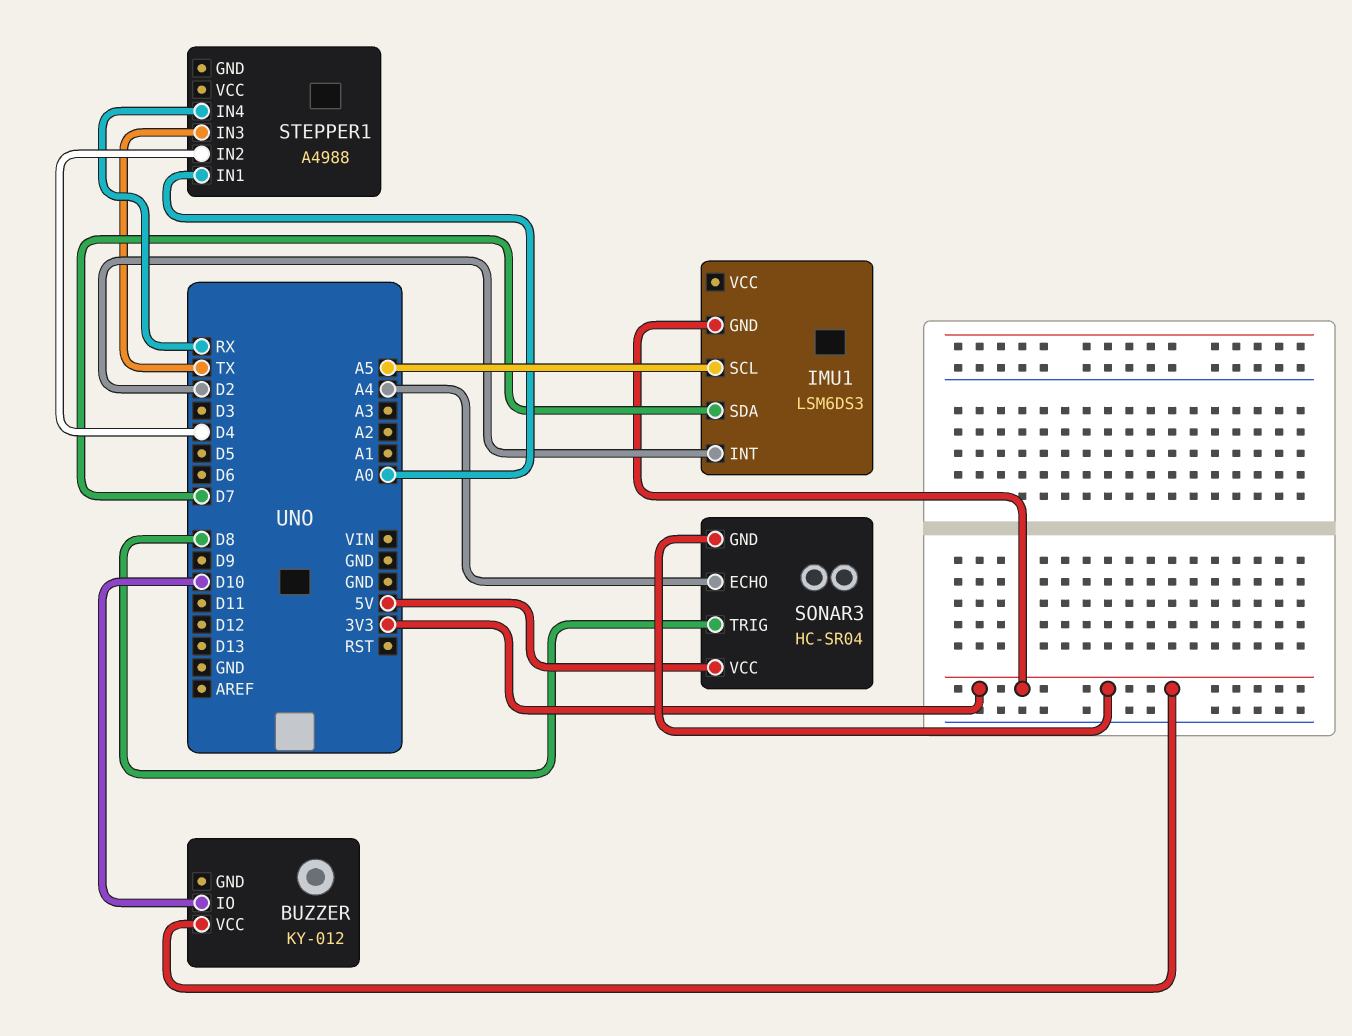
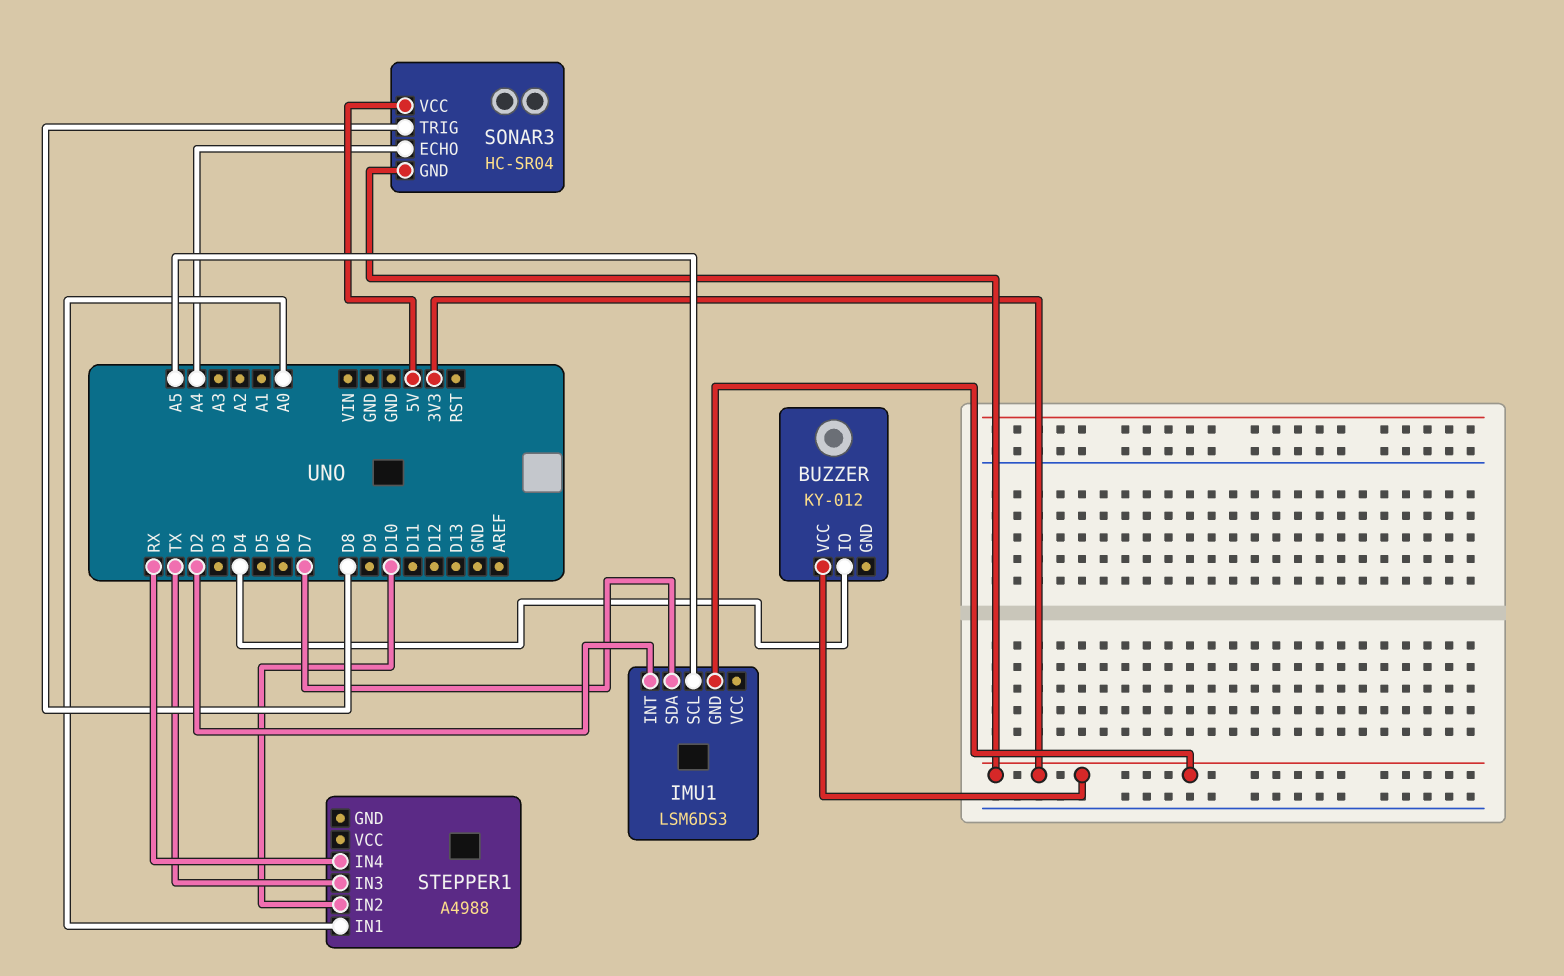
BUZZER pin IO: D10 -> D4
STEPPER1 pin IN2: D4 -> D10

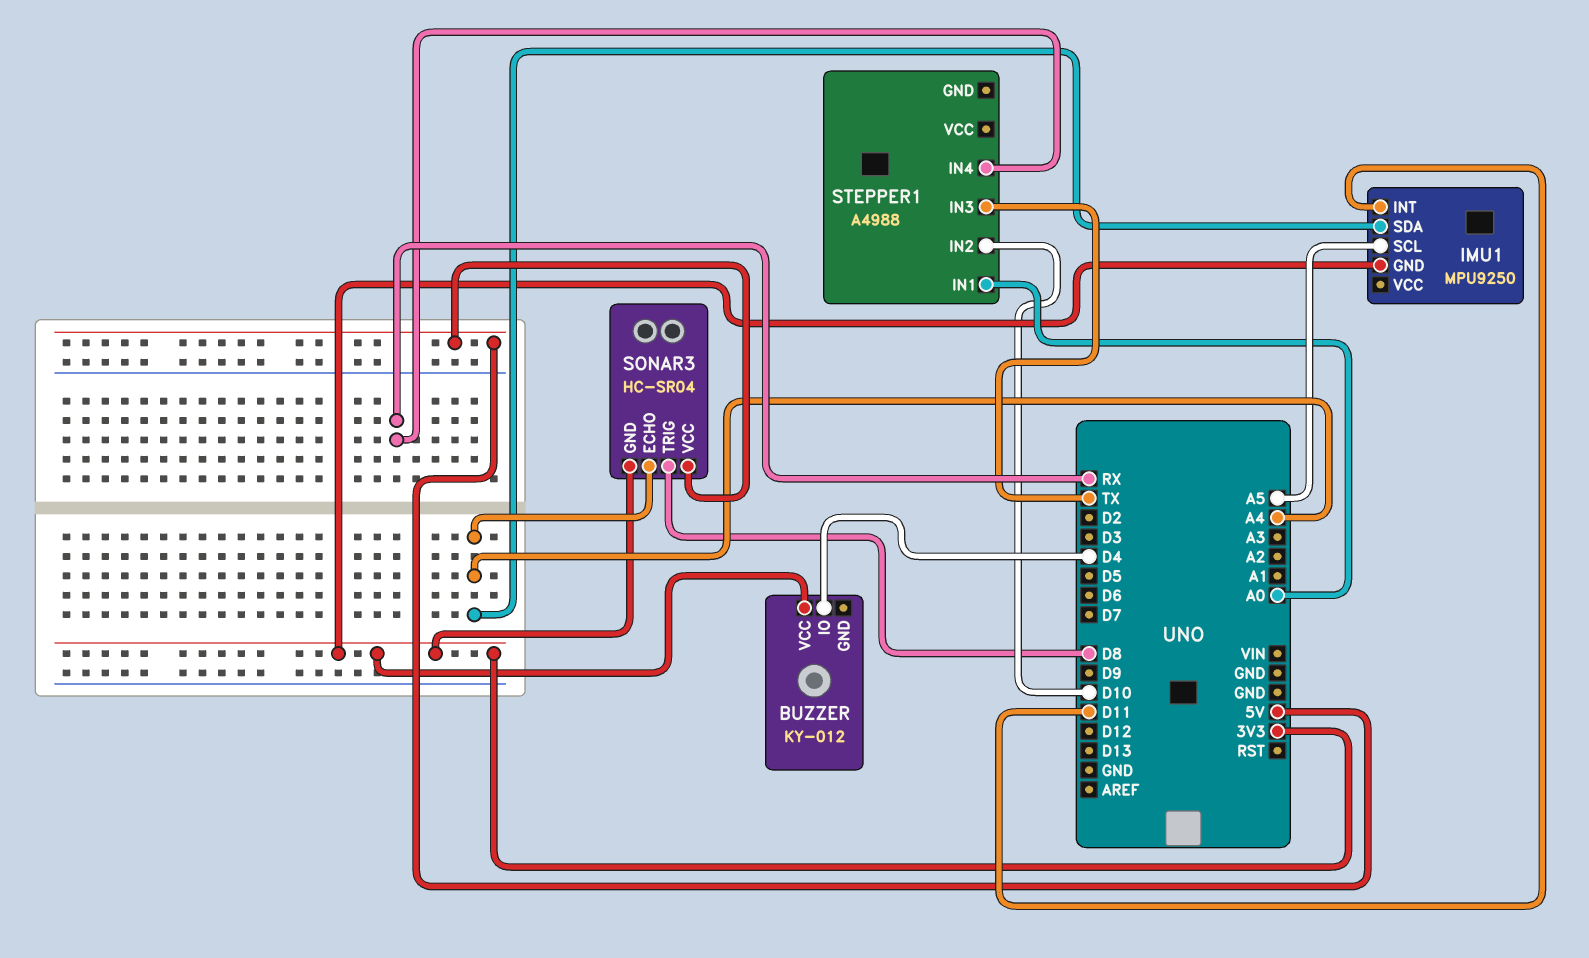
IMU1: LSM6DS3 -> MPU9250
IMU1 pin INT: D2 -> D11
IMU1 pin SDA: D7 -> A4

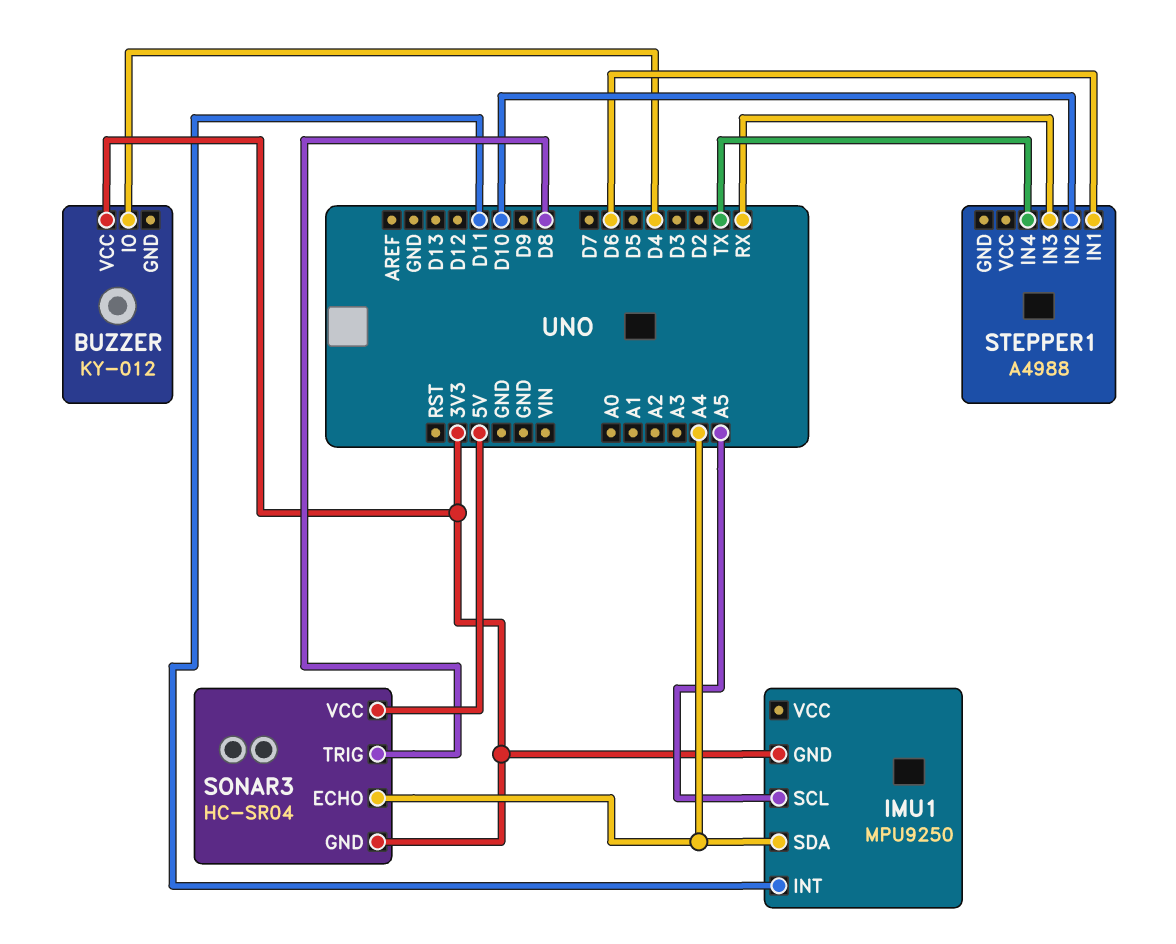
STEPPER1 pin IN1: A0 -> D6
STEPPER1 pin IN3: TX -> RX
STEPPER1 pin IN4: RX -> TX

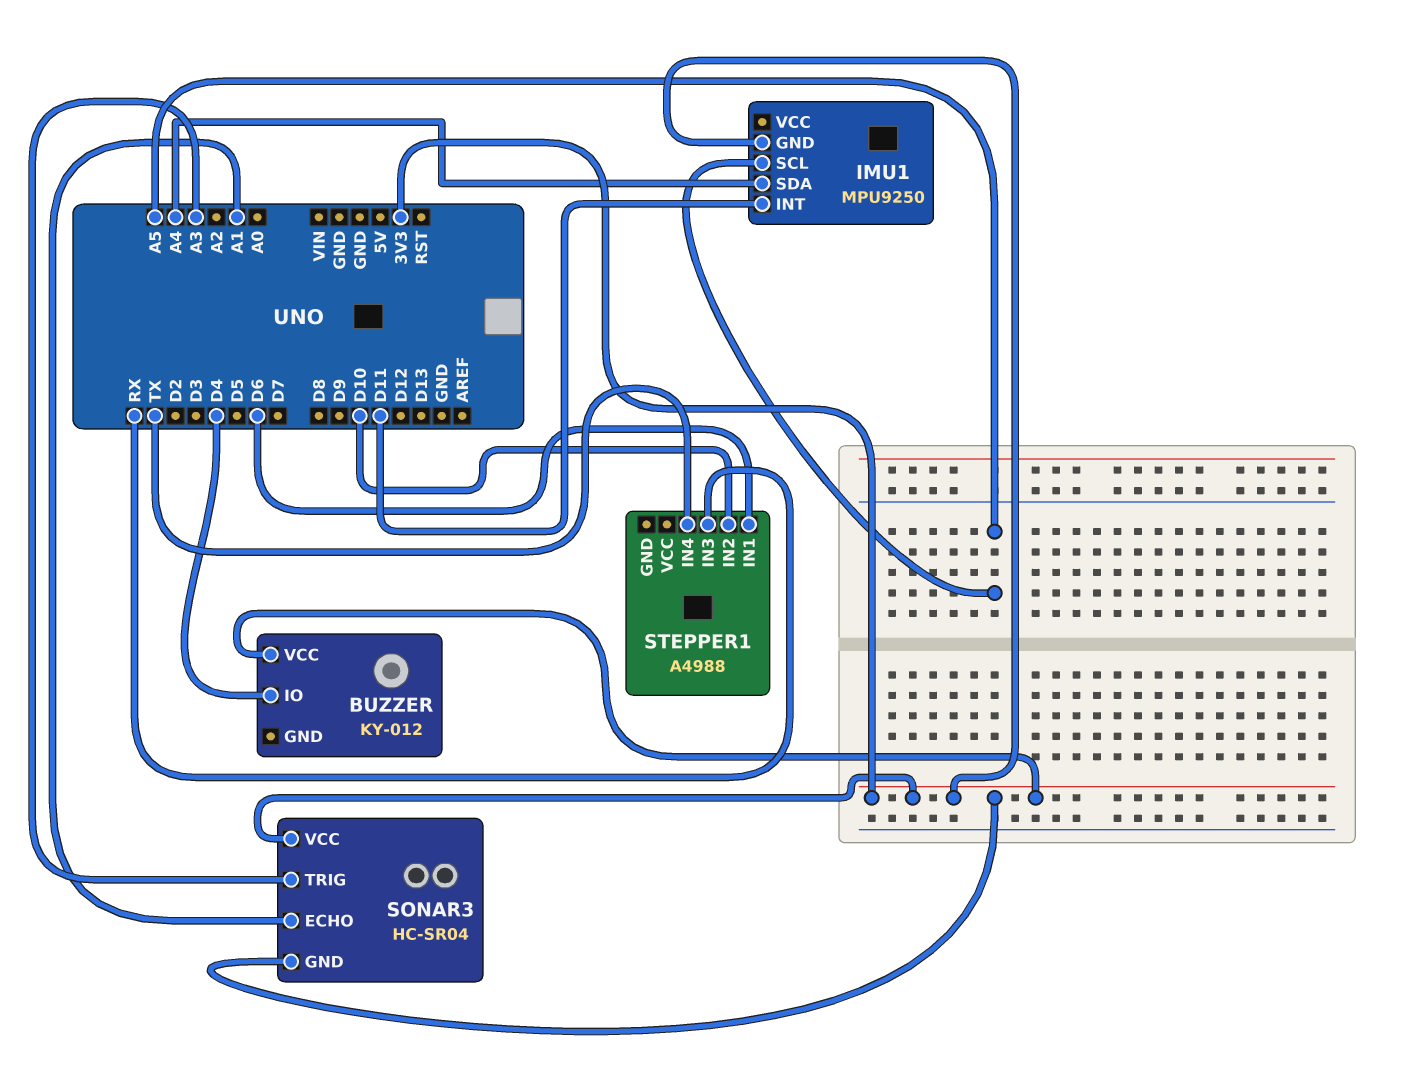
SONAR3 pin ECHO: A4 -> A1
SONAR3 pin TRIG: D8 -> A3
SONAR3 pin VCC: 5V -> 3V3

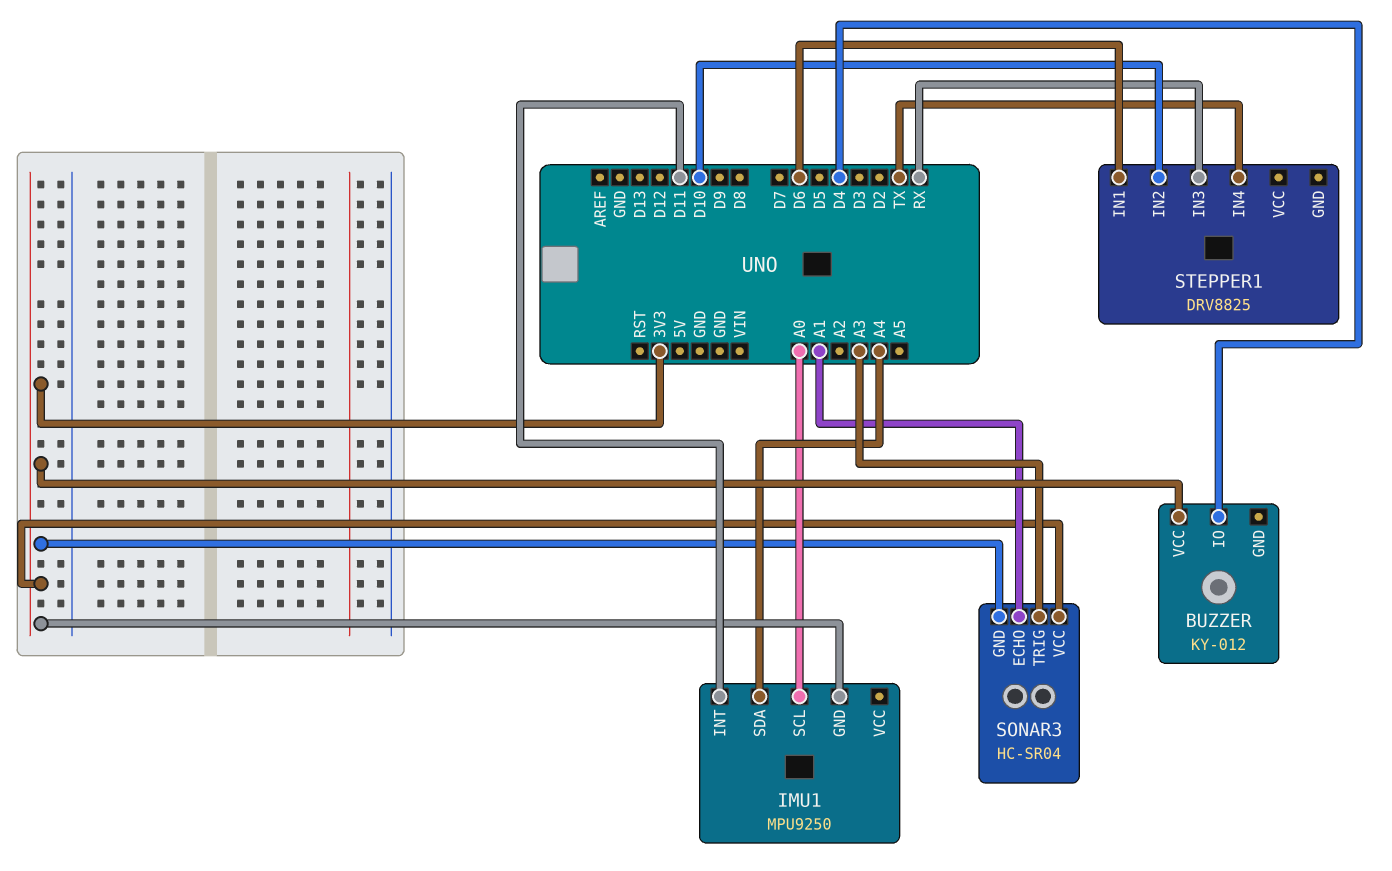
IMU1 pin SCL: A5 -> A0
STEPPER1: A4988 -> DRV8825

